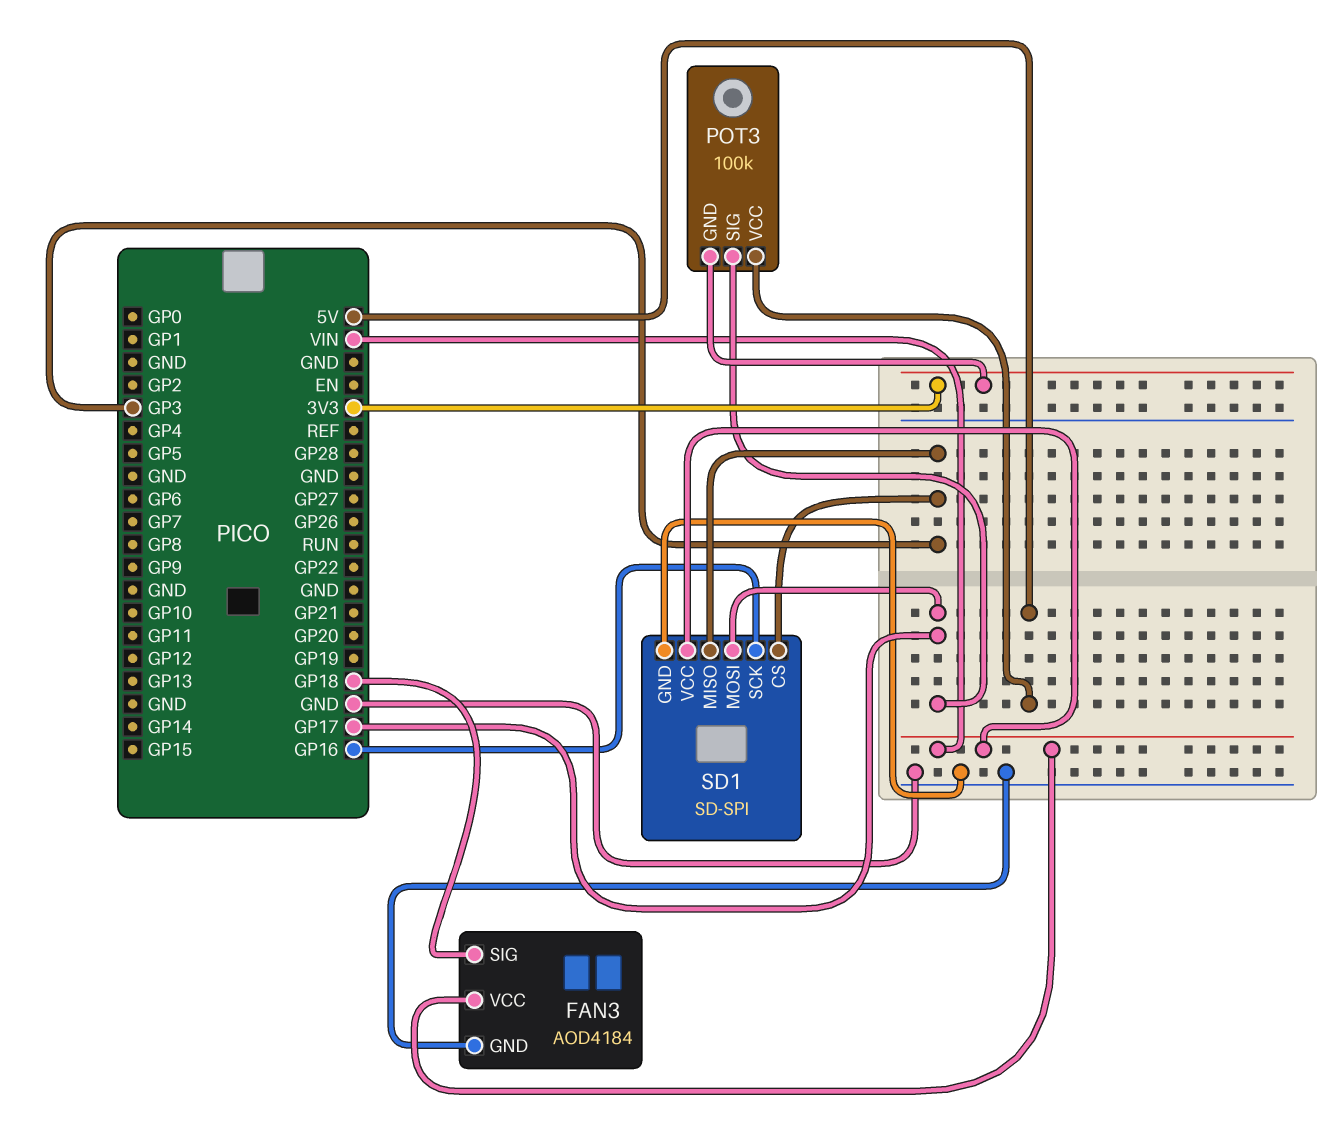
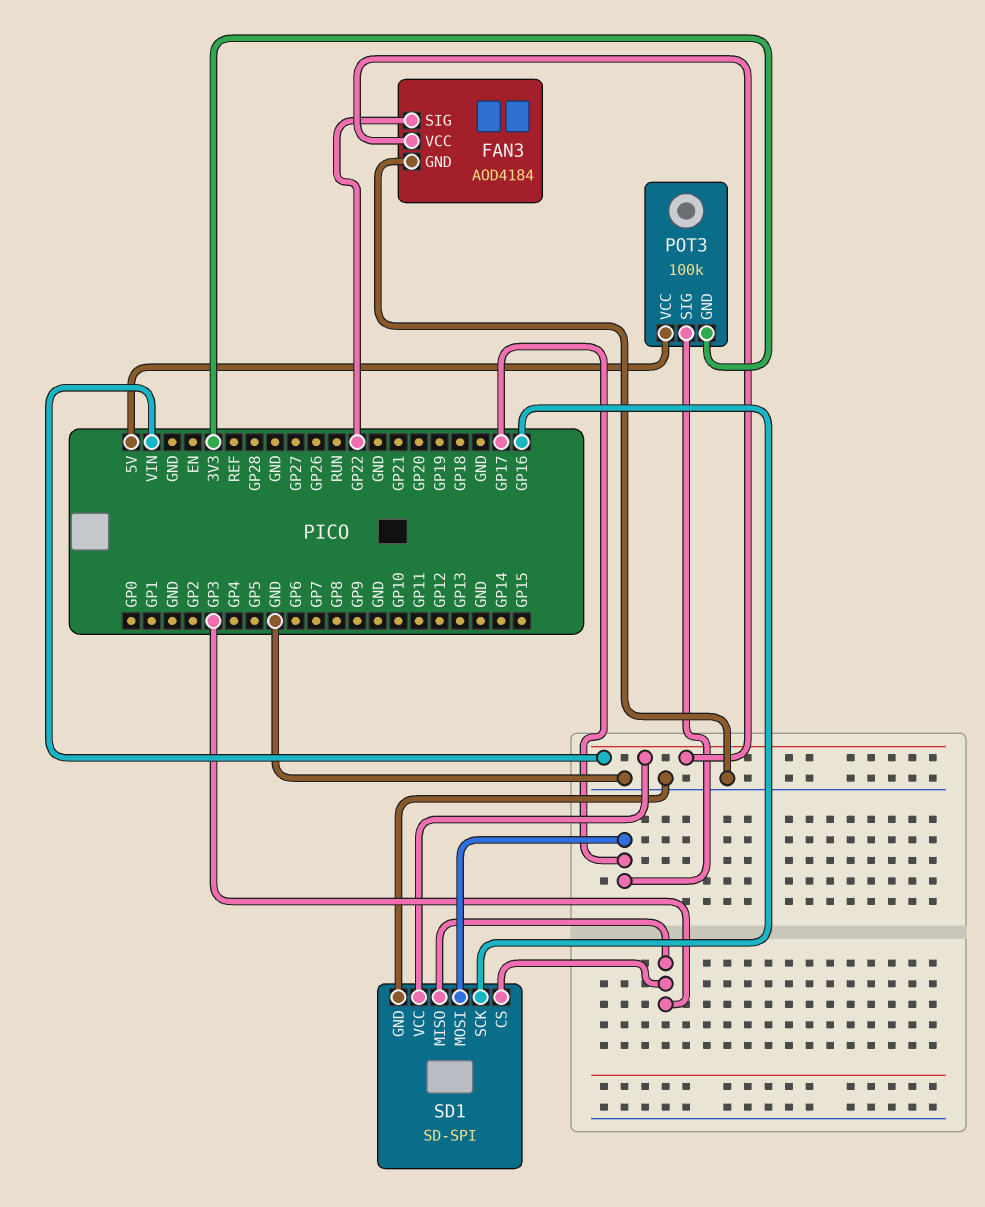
FAN3 pin SIG: GP18 -> GP22

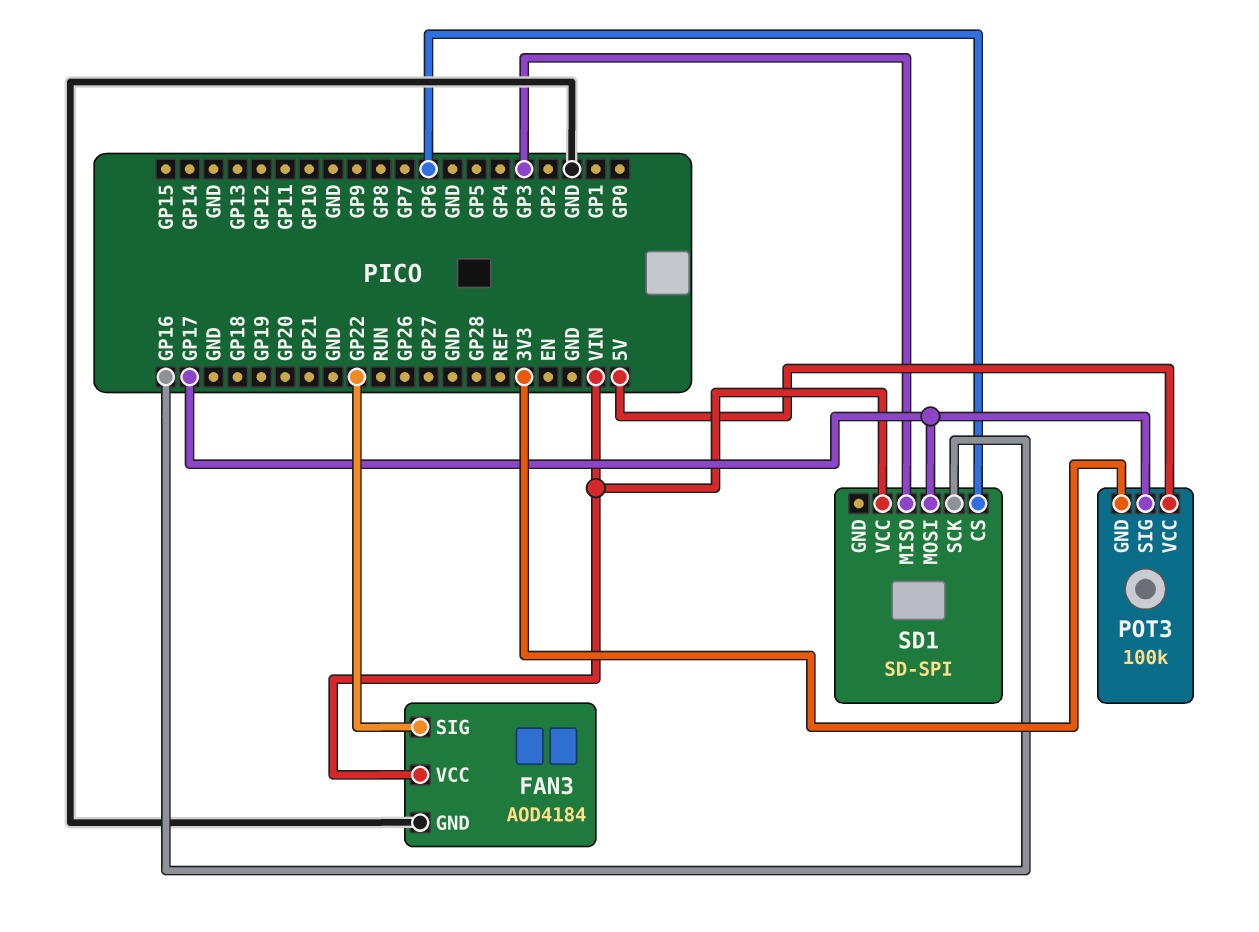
SD1 pin CS: GP3 -> GP6
SD1 pin GND: GND -> none

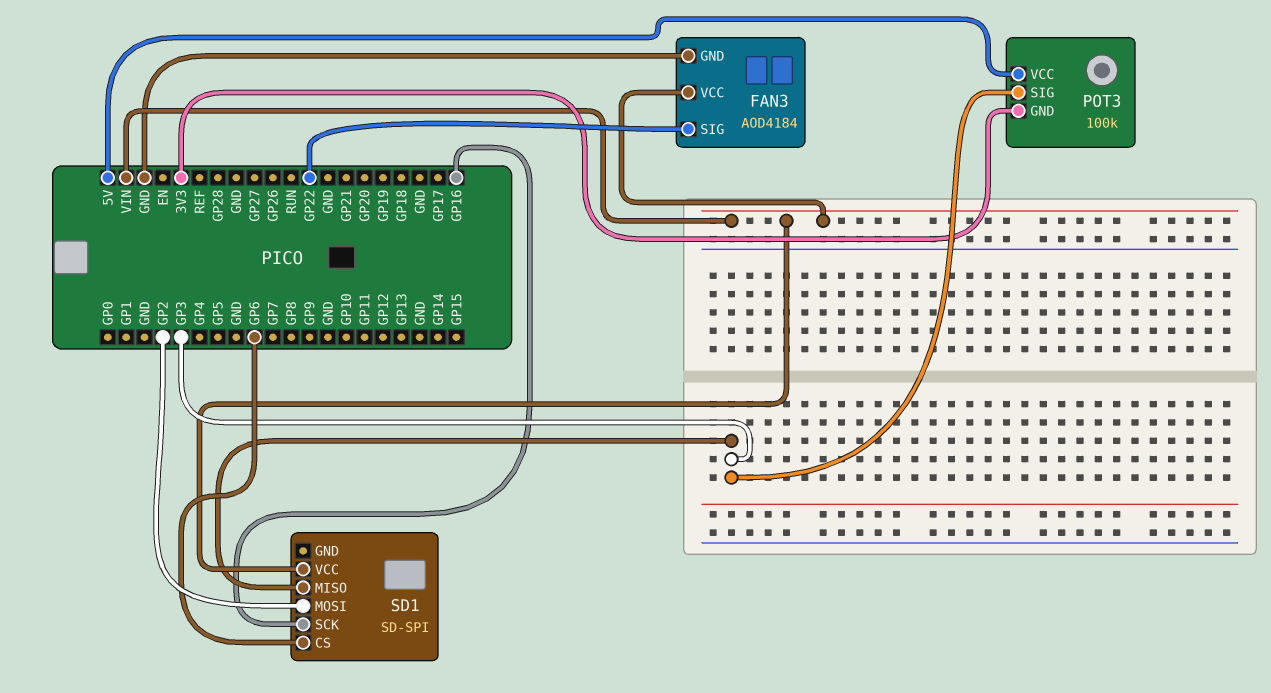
POT3 pin SIG: GP17 -> GP3
SD1 pin MOSI: GP17 -> GP2

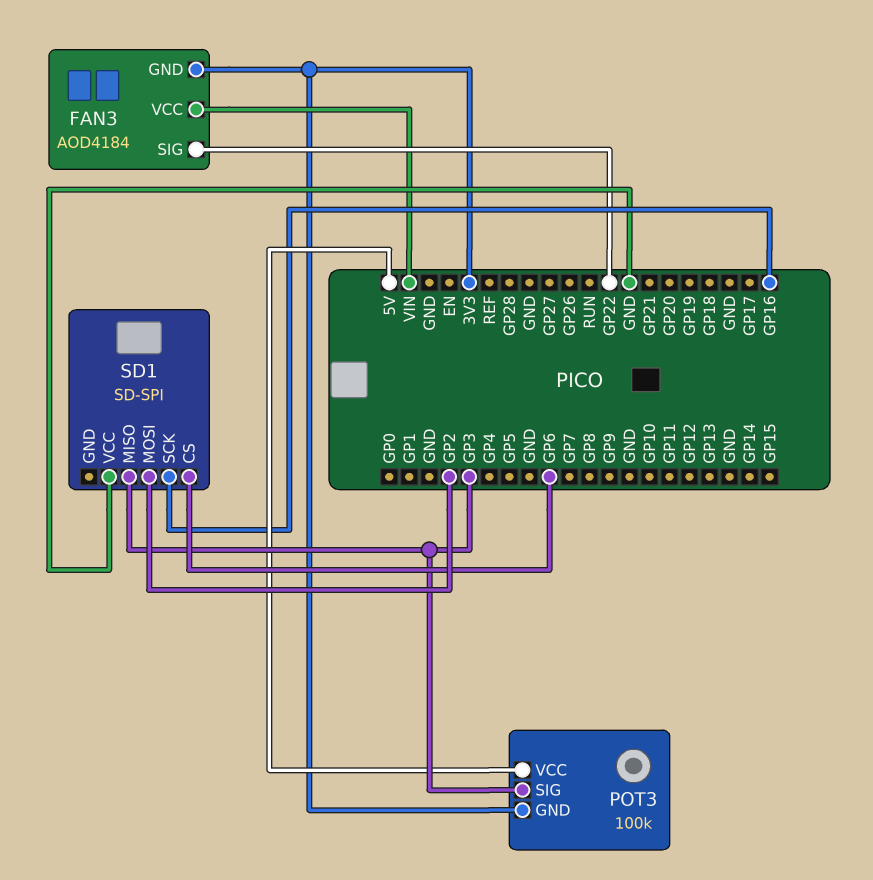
FAN3 pin GND: GND -> 3V3
SD1 pin VCC: VIN -> GND

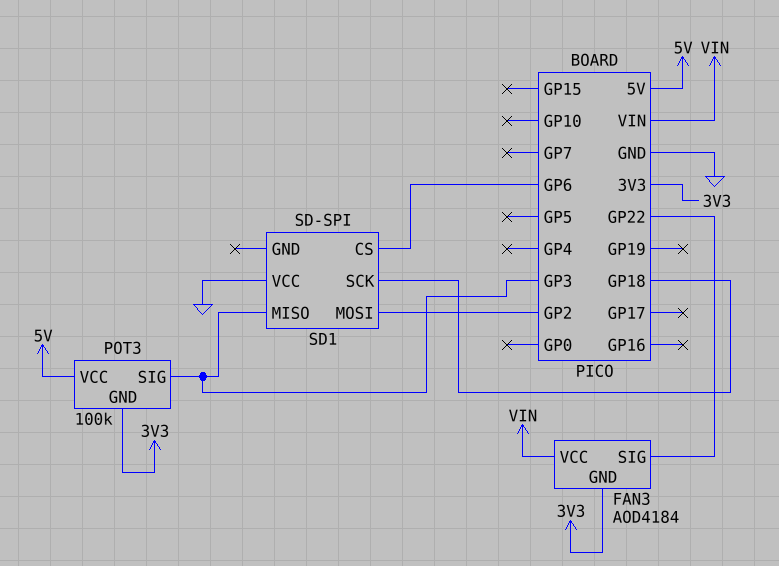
SD1 pin SCK: GP16 -> GP18

